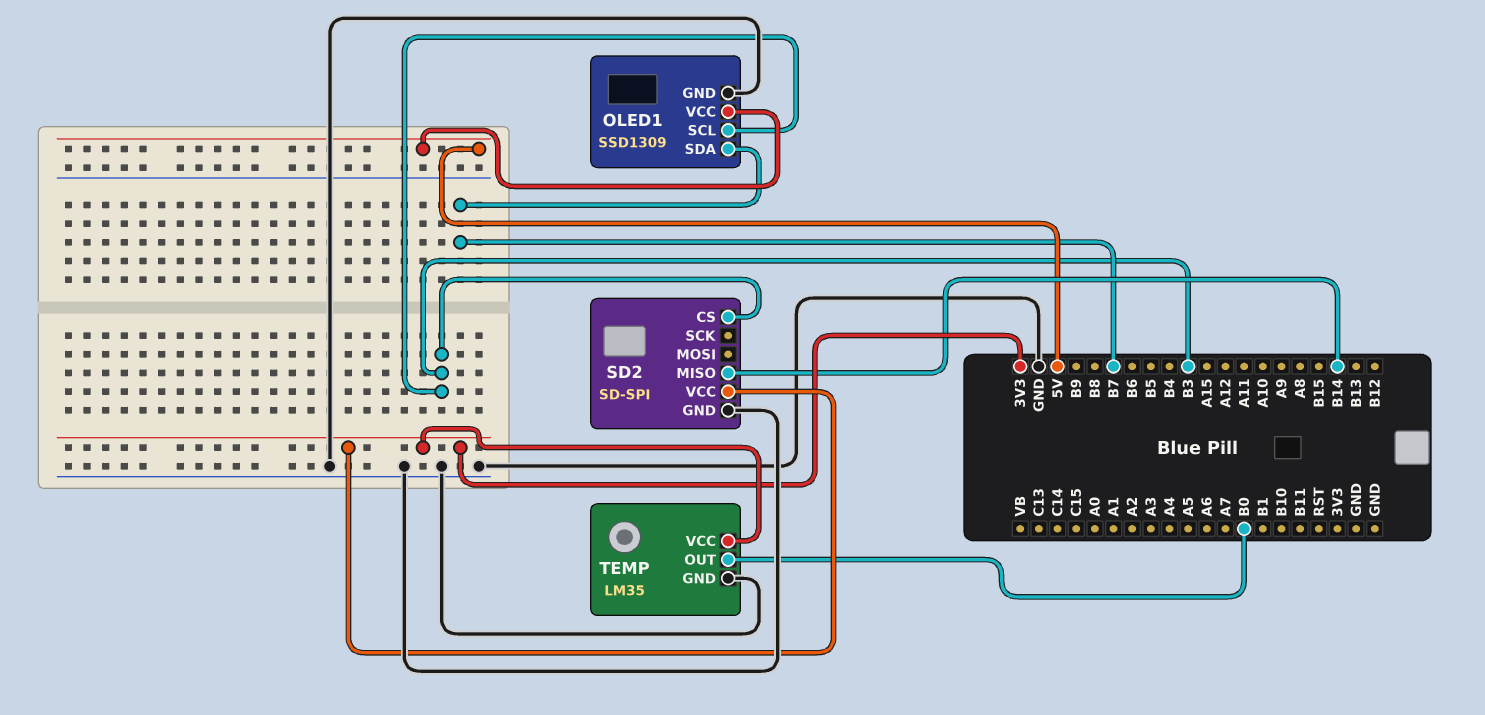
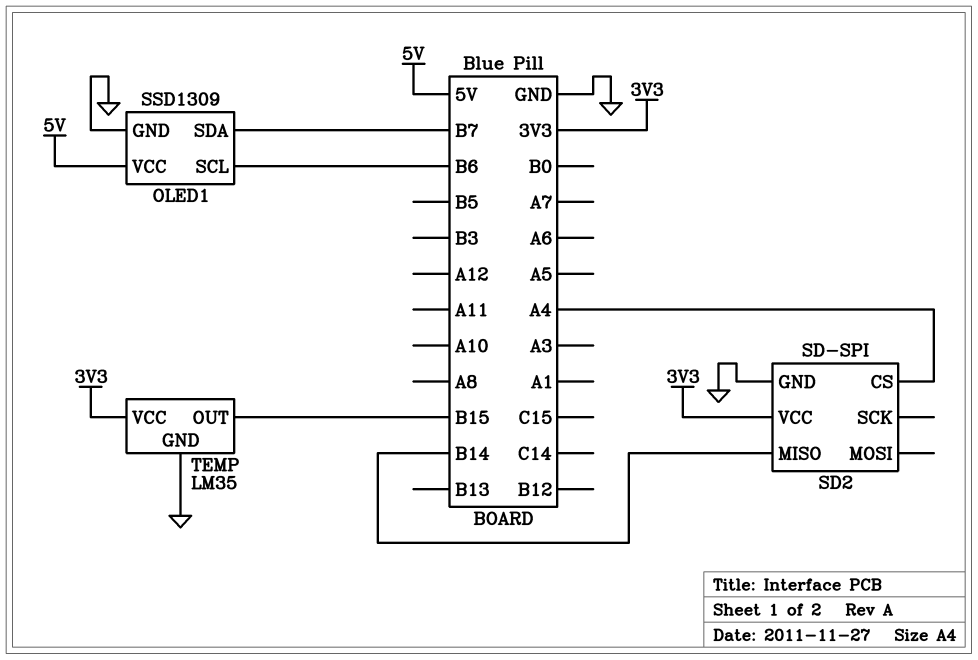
OLED1 pin SCL: B3 -> B6
SD2 pin CS: B3 -> A4
TEMP pin OUT: B0 -> B15

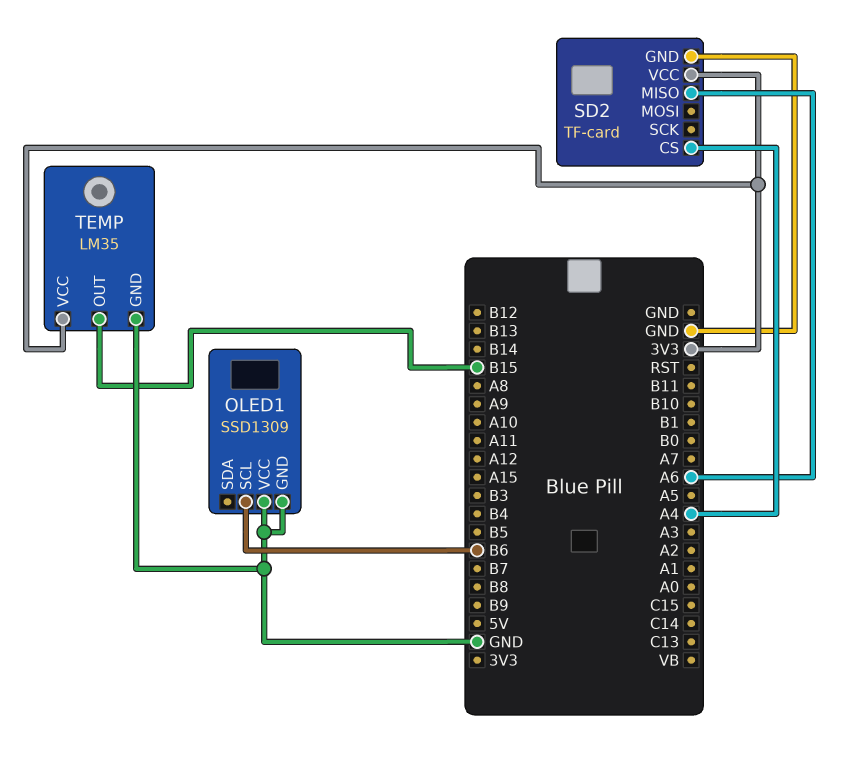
OLED1 pin SDA: B7 -> none
OLED1 pin VCC: 5V -> GND
SD2: SD-SPI -> TF-card
SD2 pin MISO: B14 -> A6

